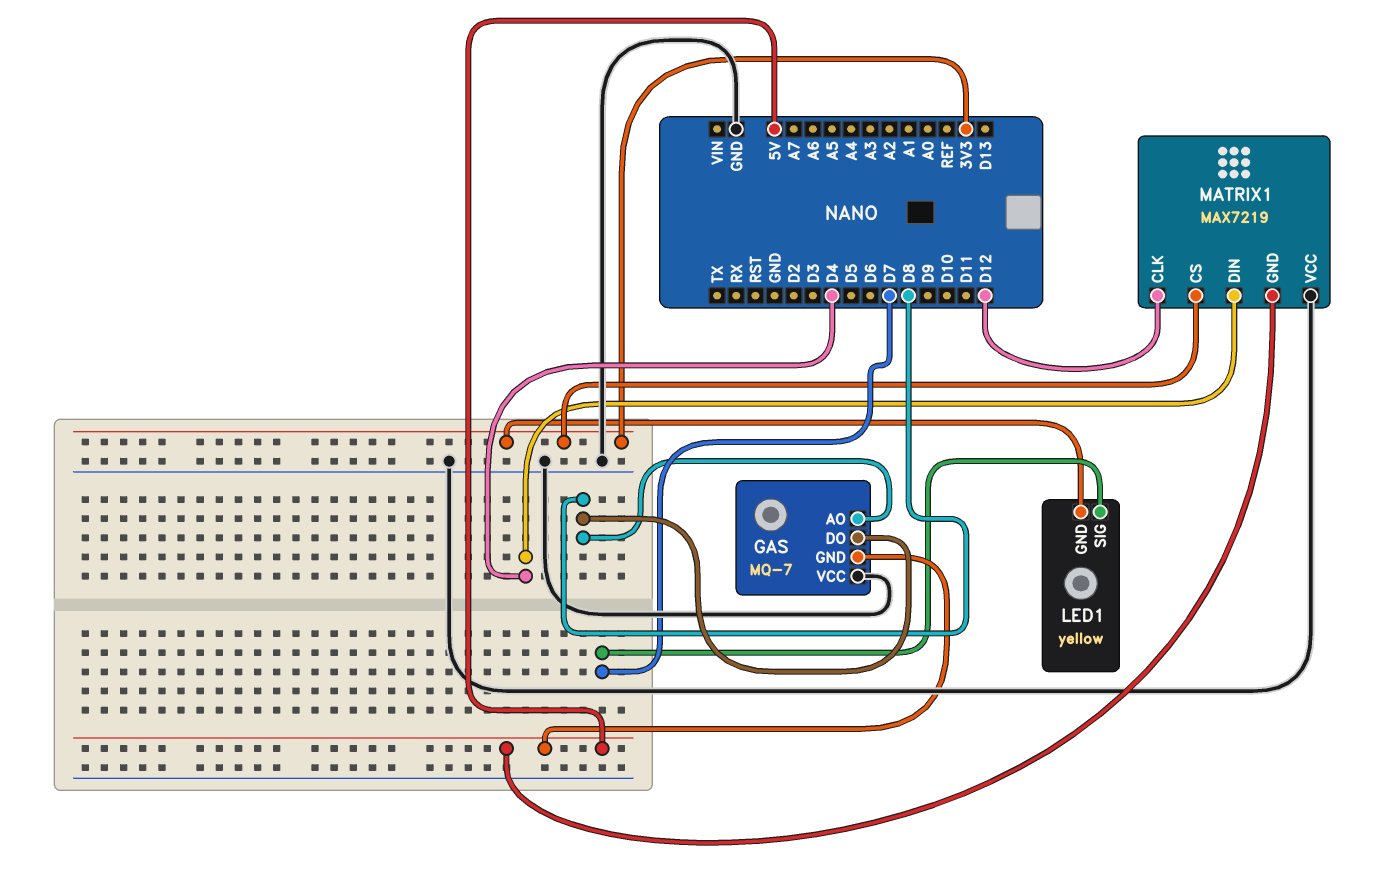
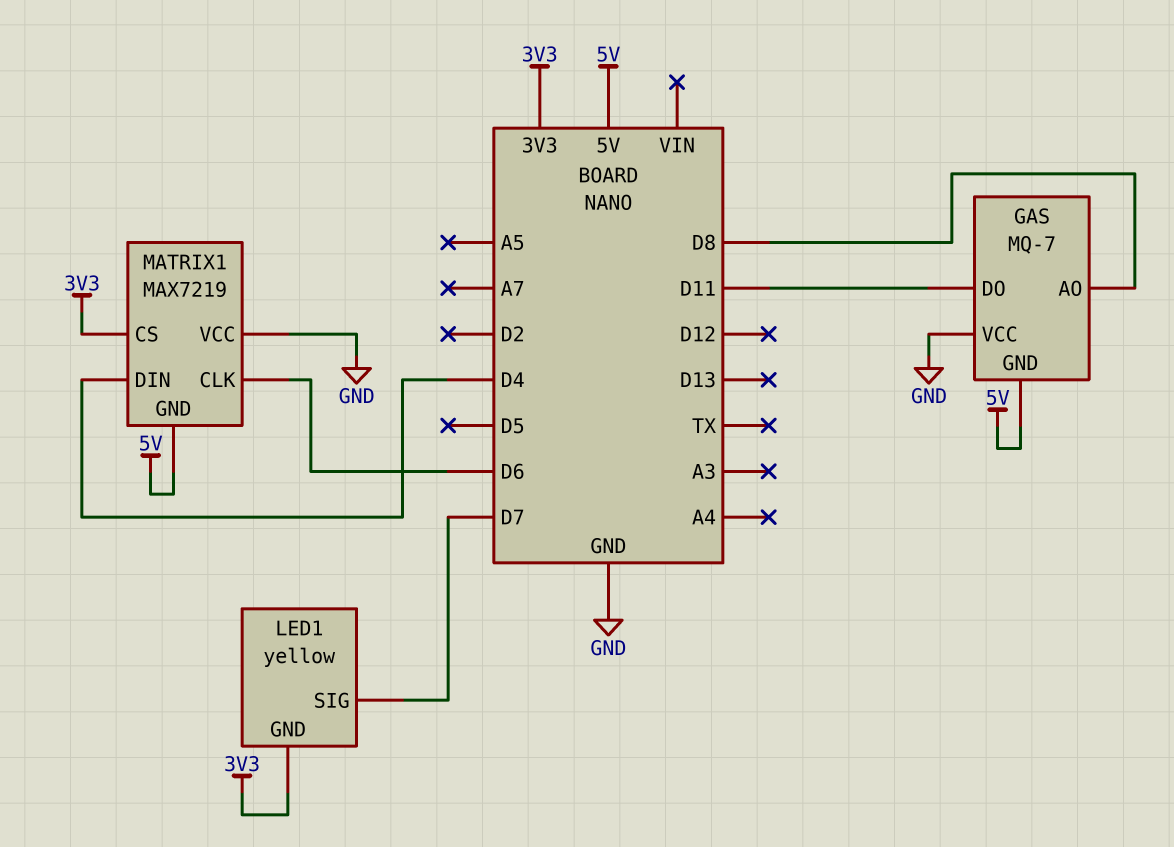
GAS pin DO: D8 -> D11
MATRIX1 pin CLK: D12 -> D6

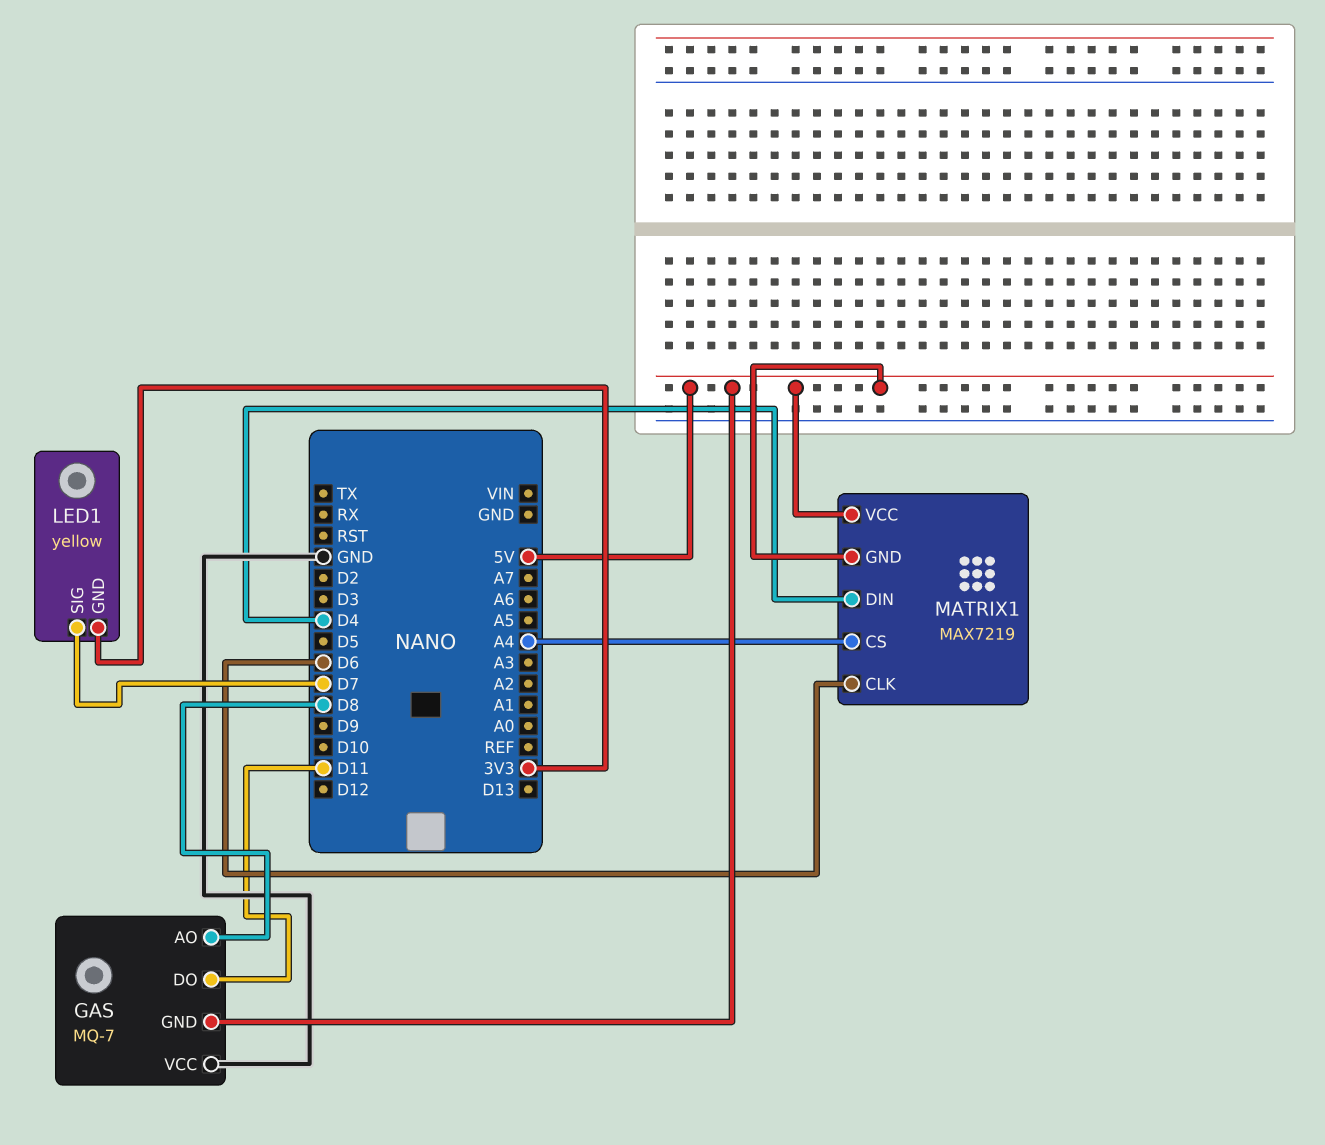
MATRIX1 pin CS: 3V3 -> A4
MATRIX1 pin VCC: GND -> 5V

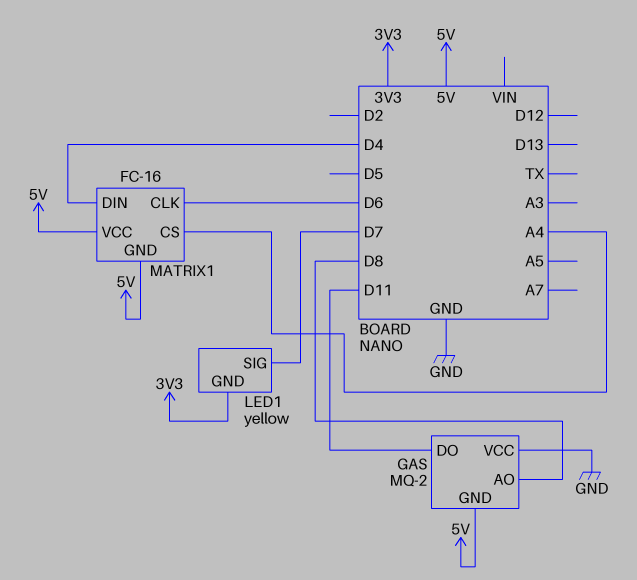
GAS: MQ-7 -> MQ-2
MATRIX1: MAX7219 -> FC-16

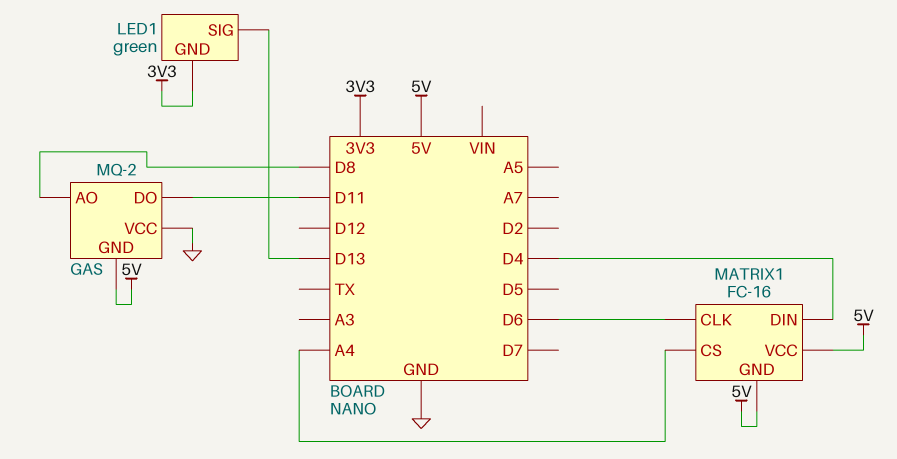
LED1: yellow -> green
LED1 pin SIG: D7 -> D13

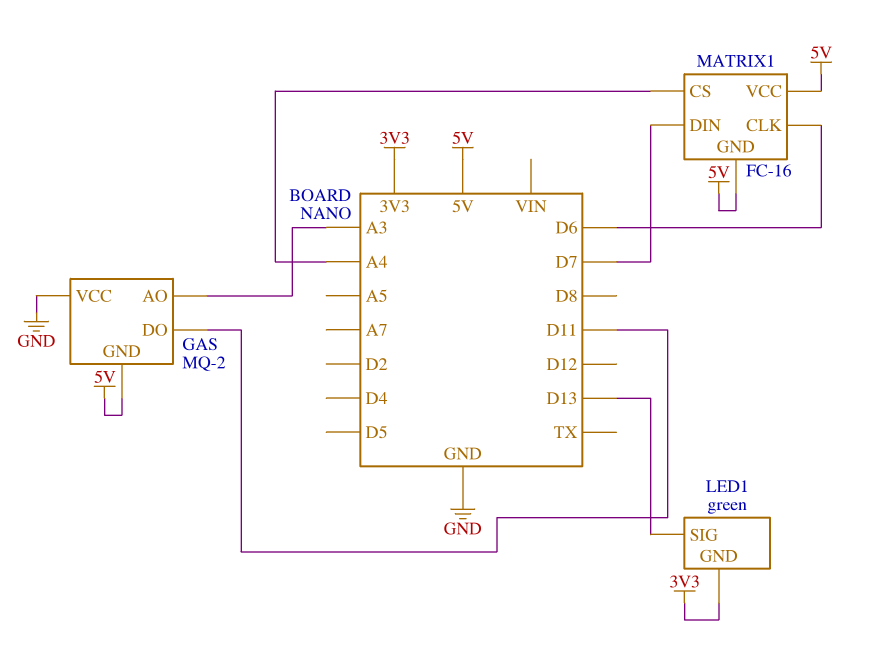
GAS pin AO: D8 -> A3
MATRIX1 pin DIN: D4 -> D7

